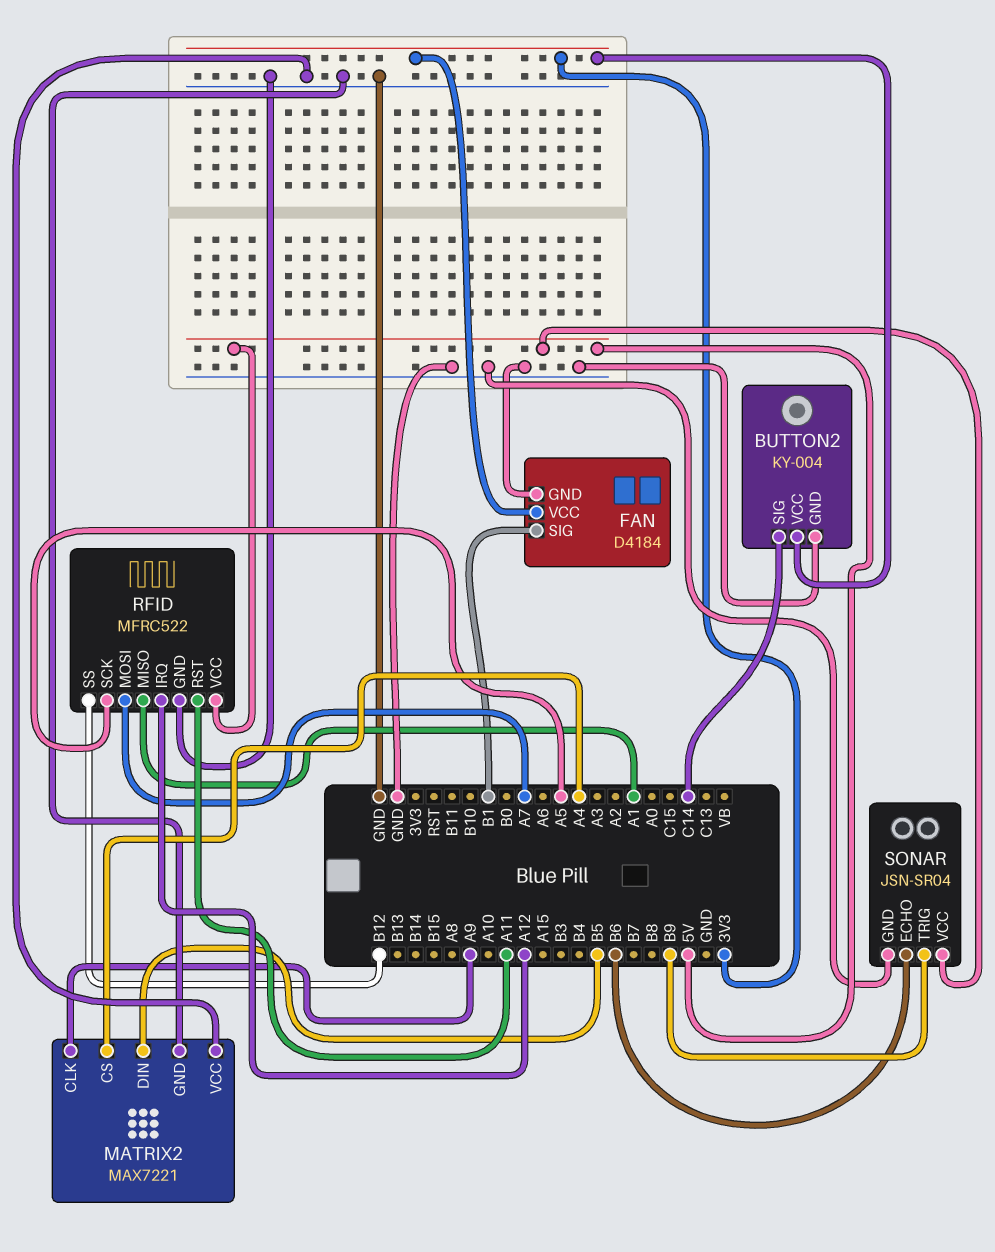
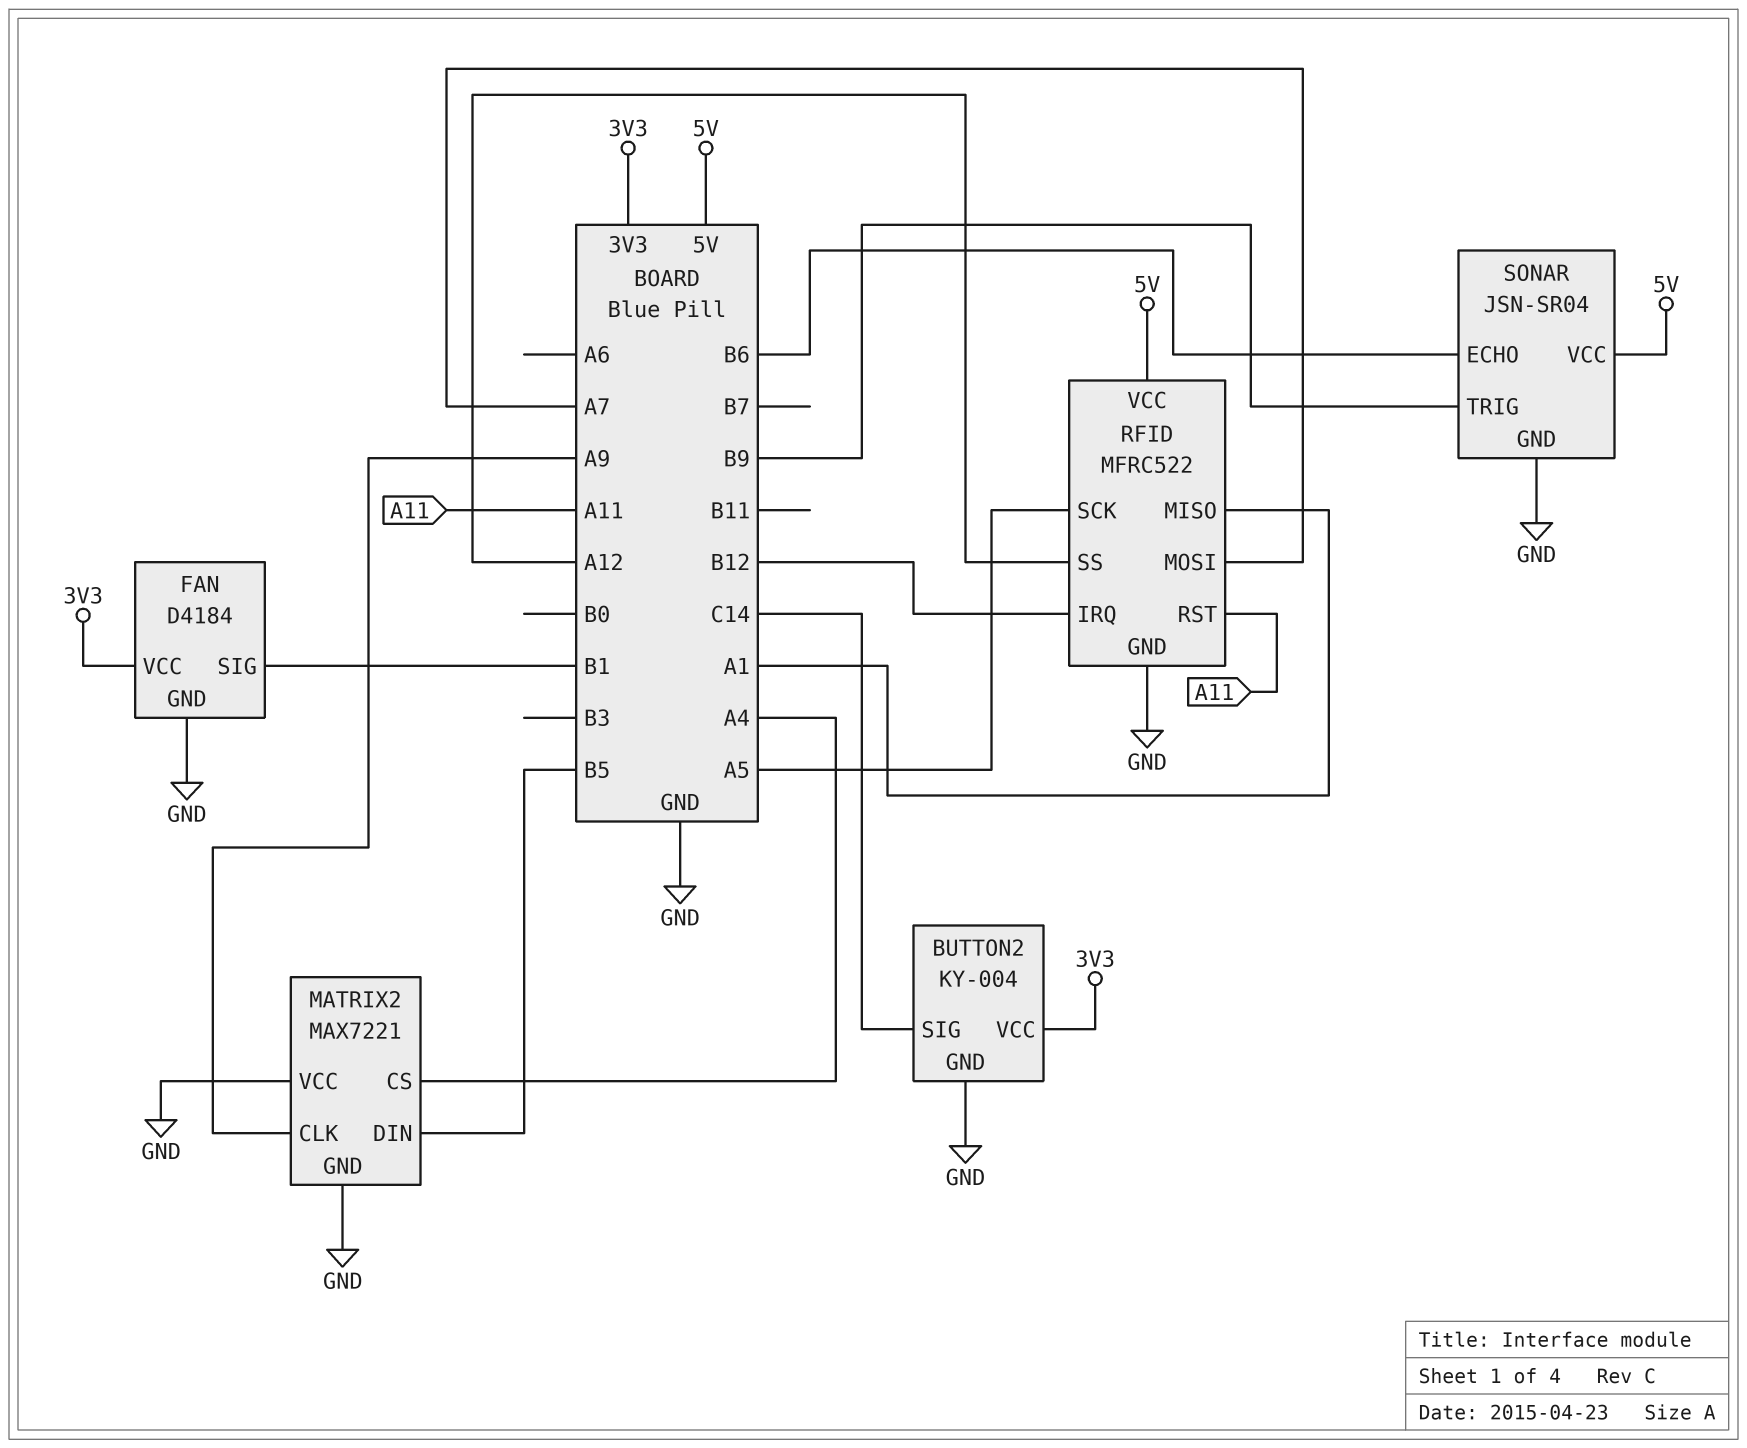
RFID pin IRQ: A12 -> B12
RFID pin SS: B12 -> A12

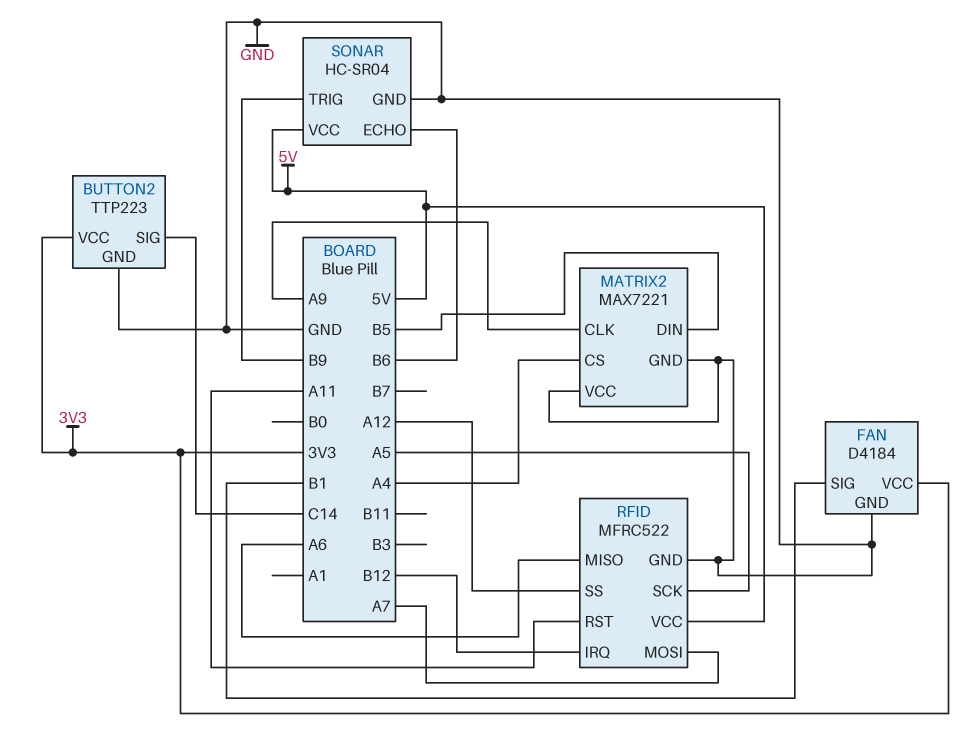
BUTTON2: KY-004 -> TTP223
RFID pin MISO: A1 -> A6
SONAR: JSN-SR04 -> HC-SR04

